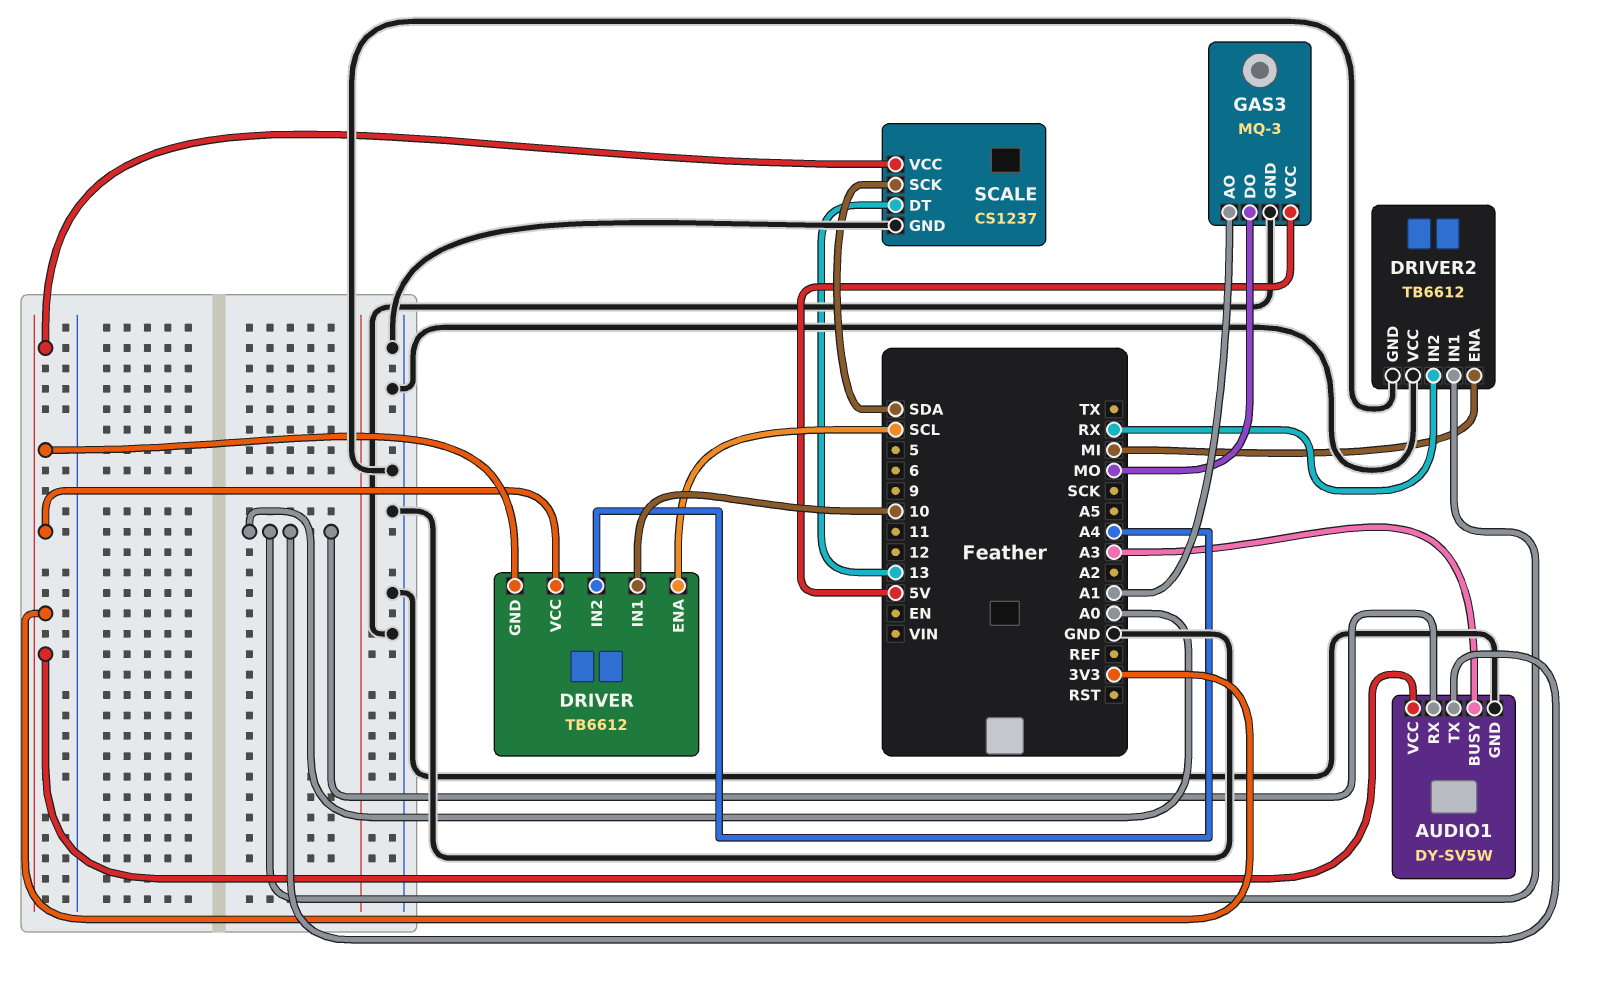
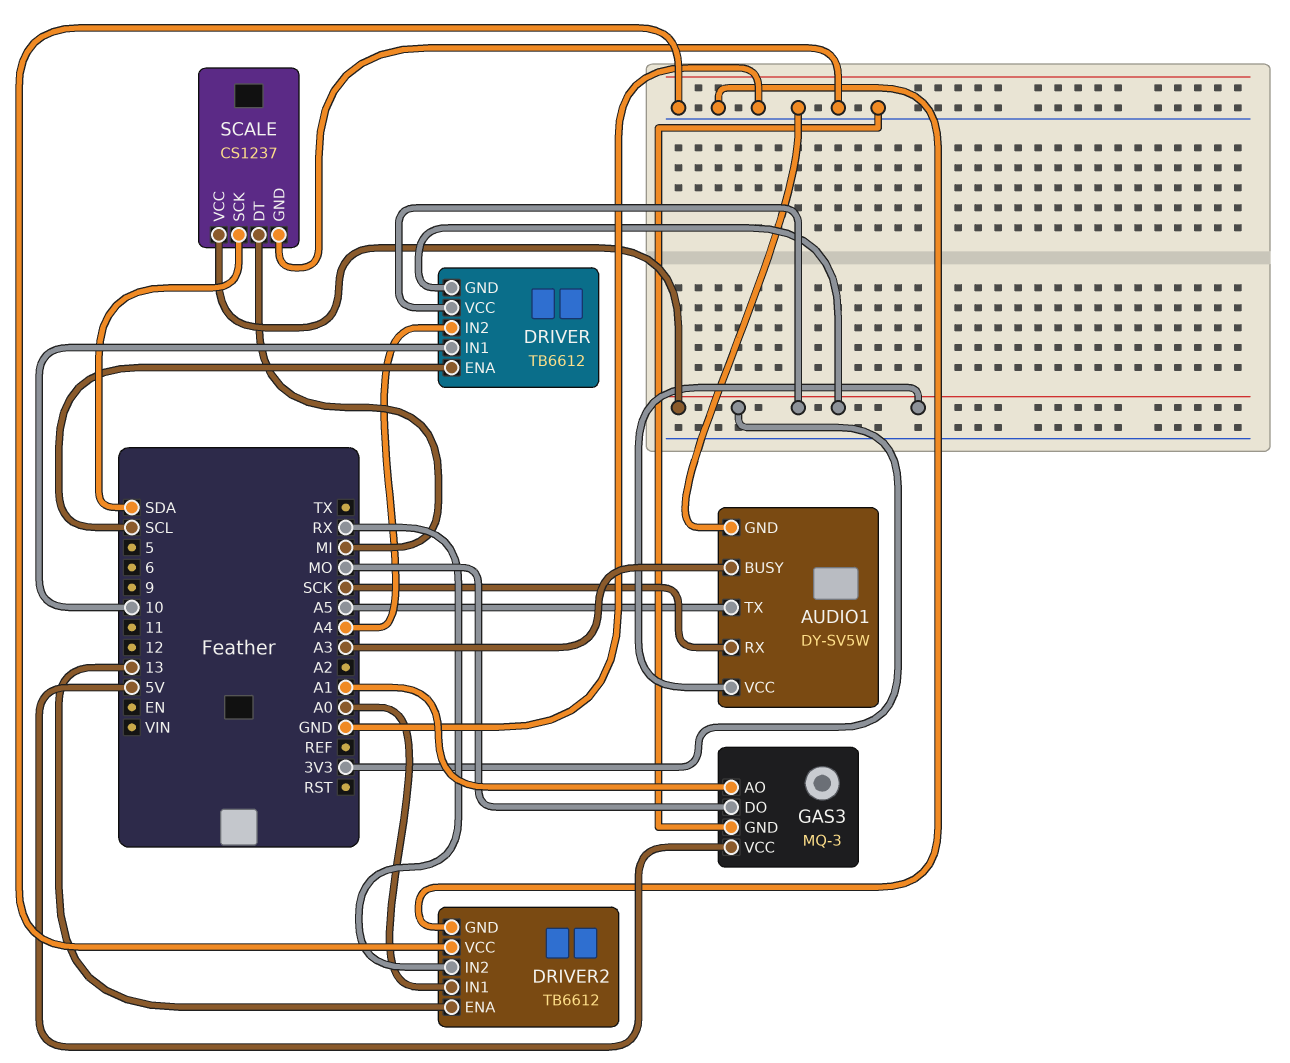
AUDIO1 pin RX: A0 -> SCK
AUDIO1 pin TX: A0 -> A5
DRIVER2 pin ENA: MI -> 13
SCALE pin DT: 13 -> MI

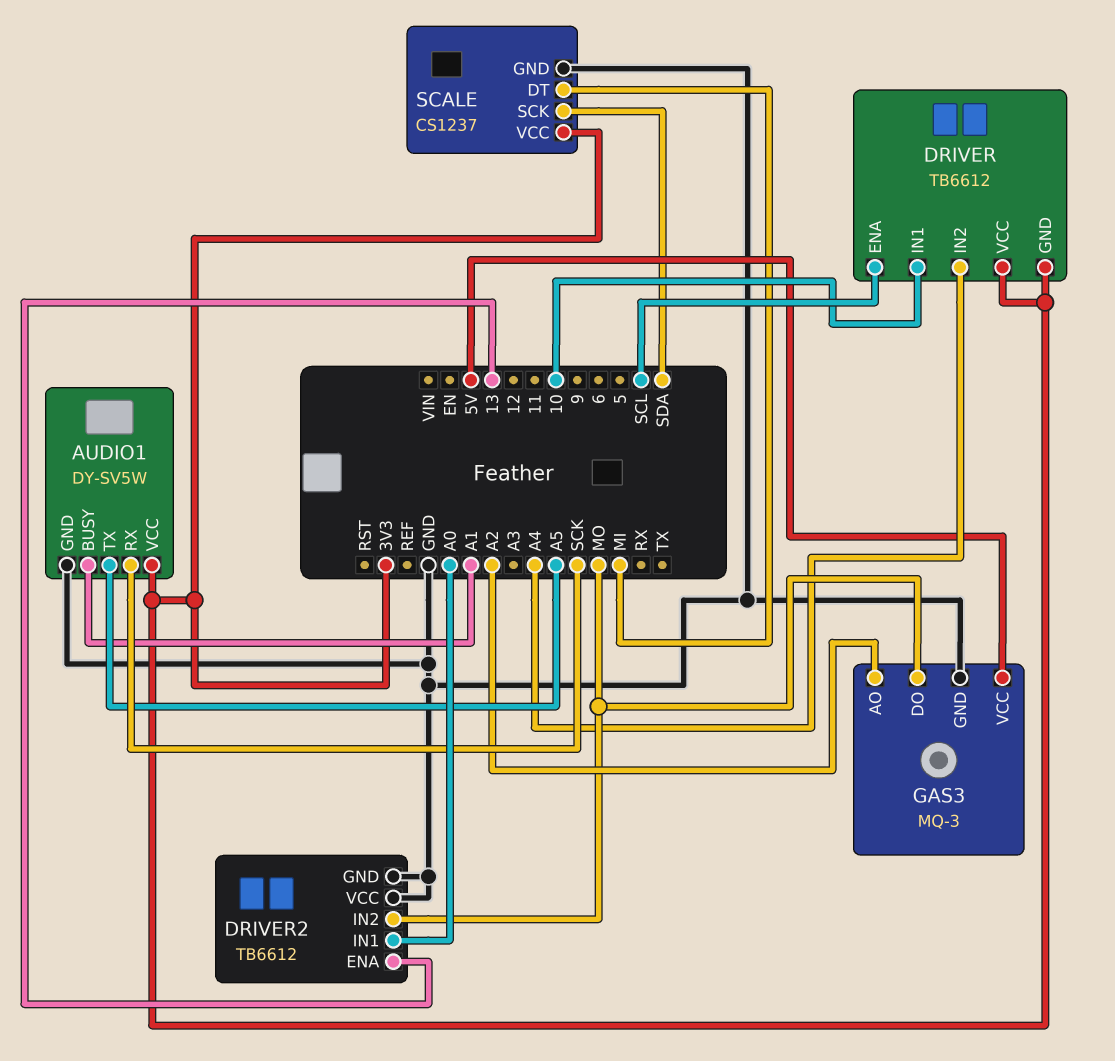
AUDIO1 pin BUSY: A3 -> A1
DRIVER2 pin IN2: RX -> MO
GAS3 pin AO: A1 -> A2

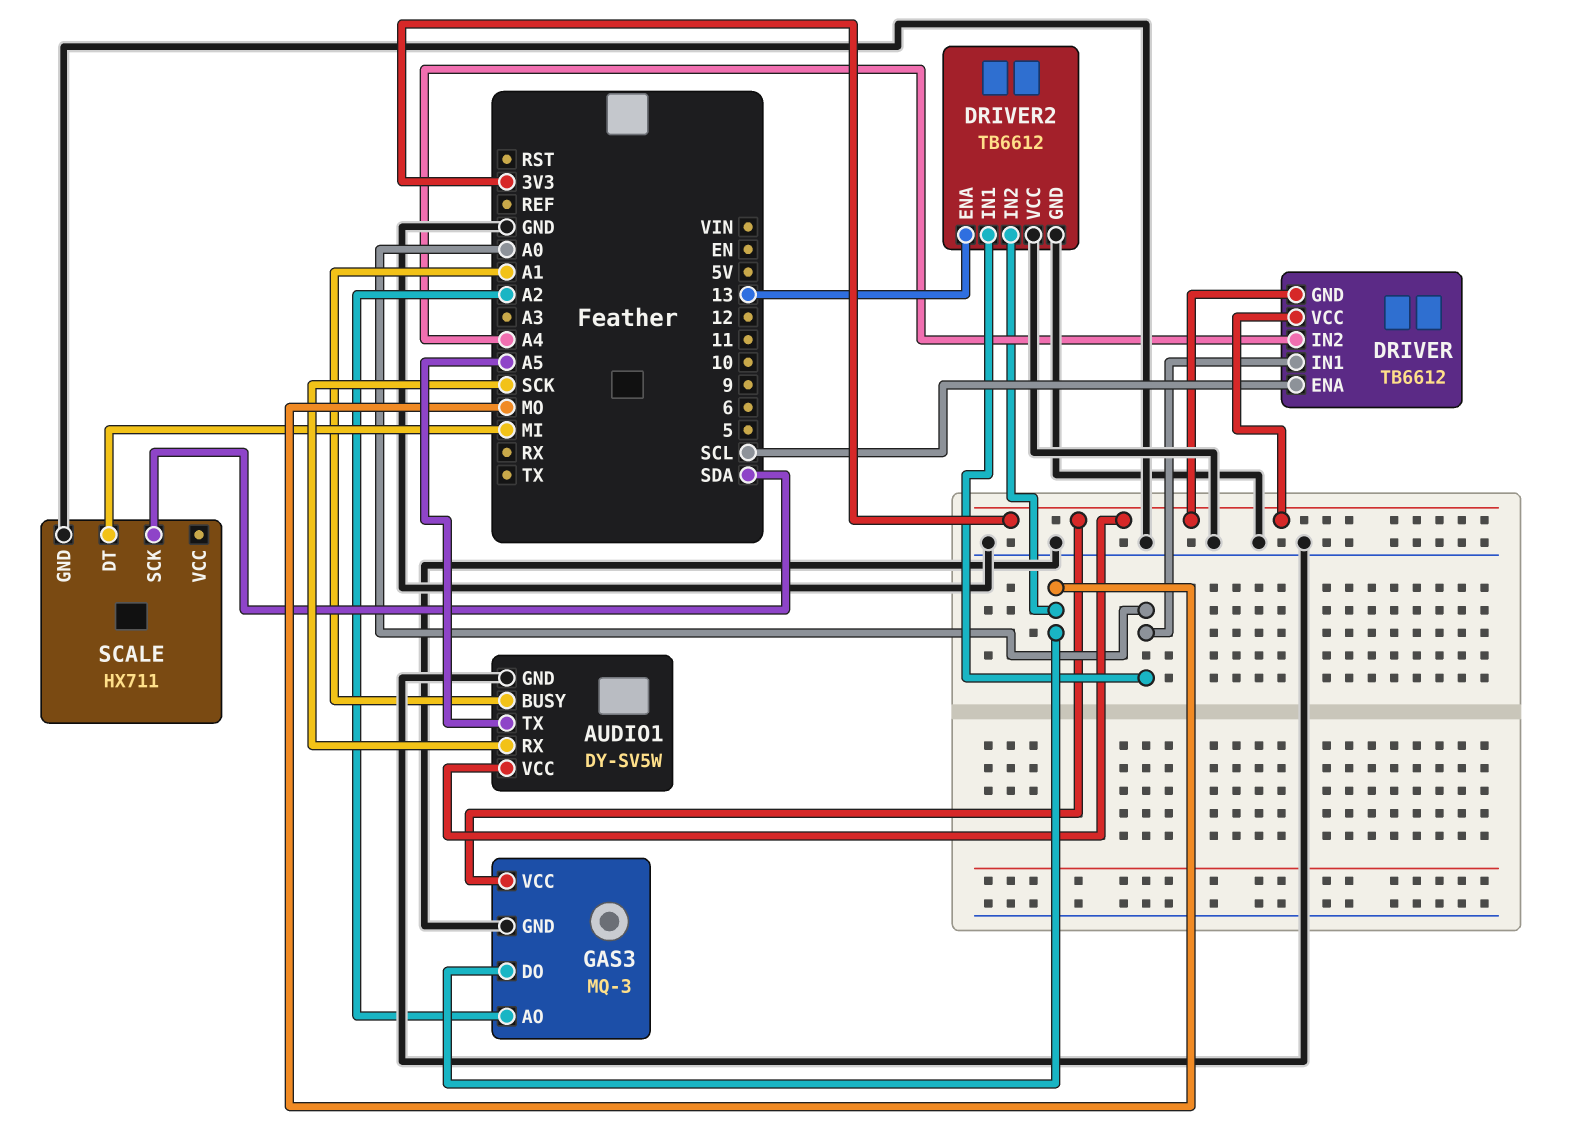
DRIVER pin IN1: 10 -> A0
GAS3 pin VCC: 5V -> 3V3
SCALE: CS1237 -> HX711
SCALE pin VCC: 3V3 -> none

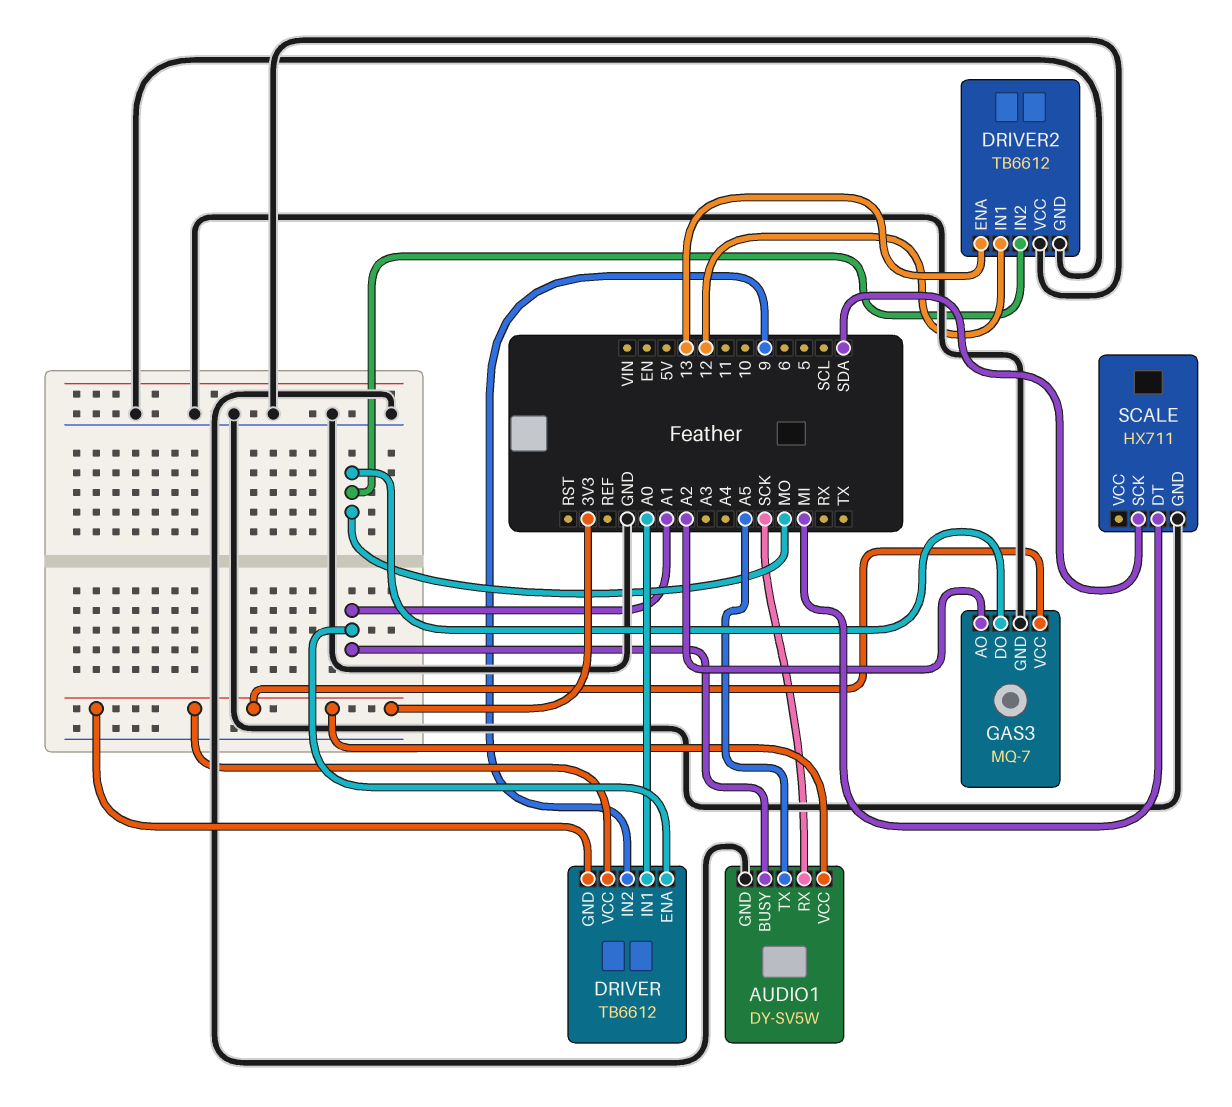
DRIVER pin ENA: SCL -> A1
DRIVER pin IN2: A4 -> 9
DRIVER2 pin IN1: A0 -> 12
GAS3: MQ-3 -> MQ-7

